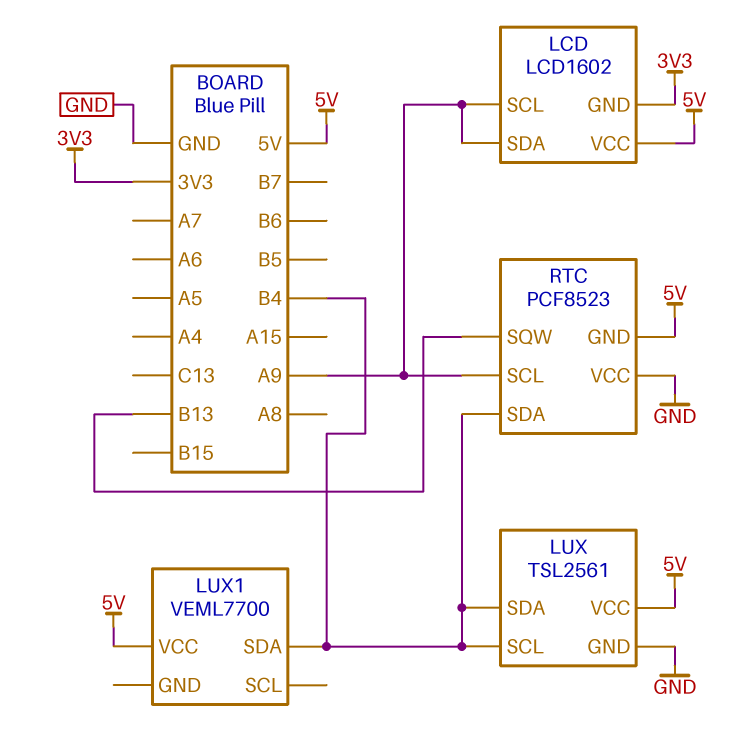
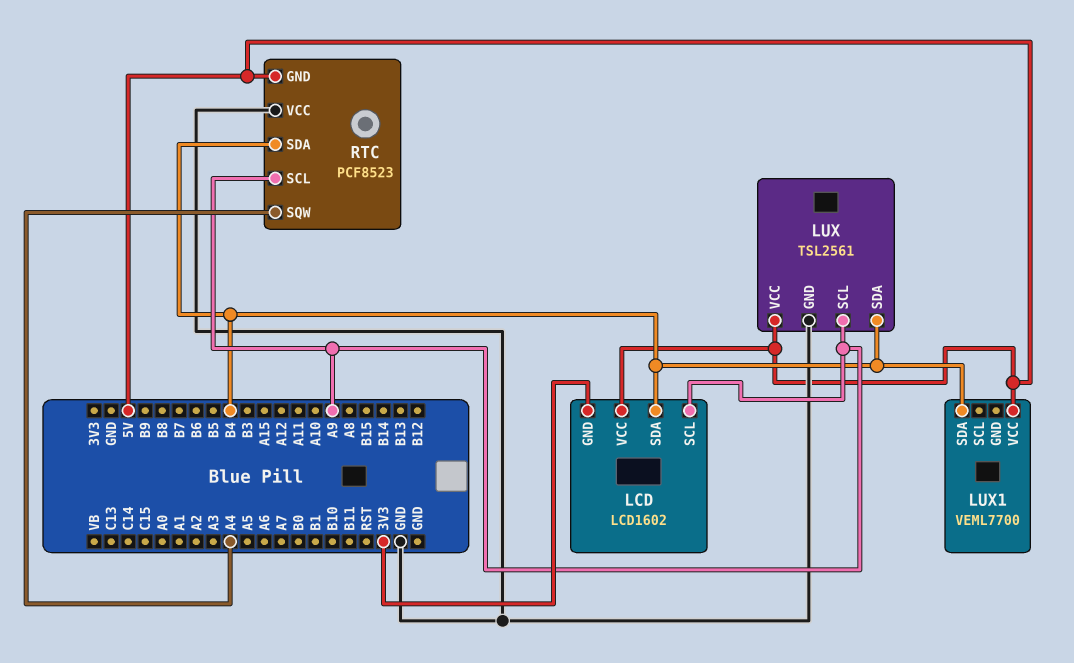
LCD pin SDA: A9 -> B4
LUX pin SCL: B4 -> A9
RTC pin SQW: B13 -> A4

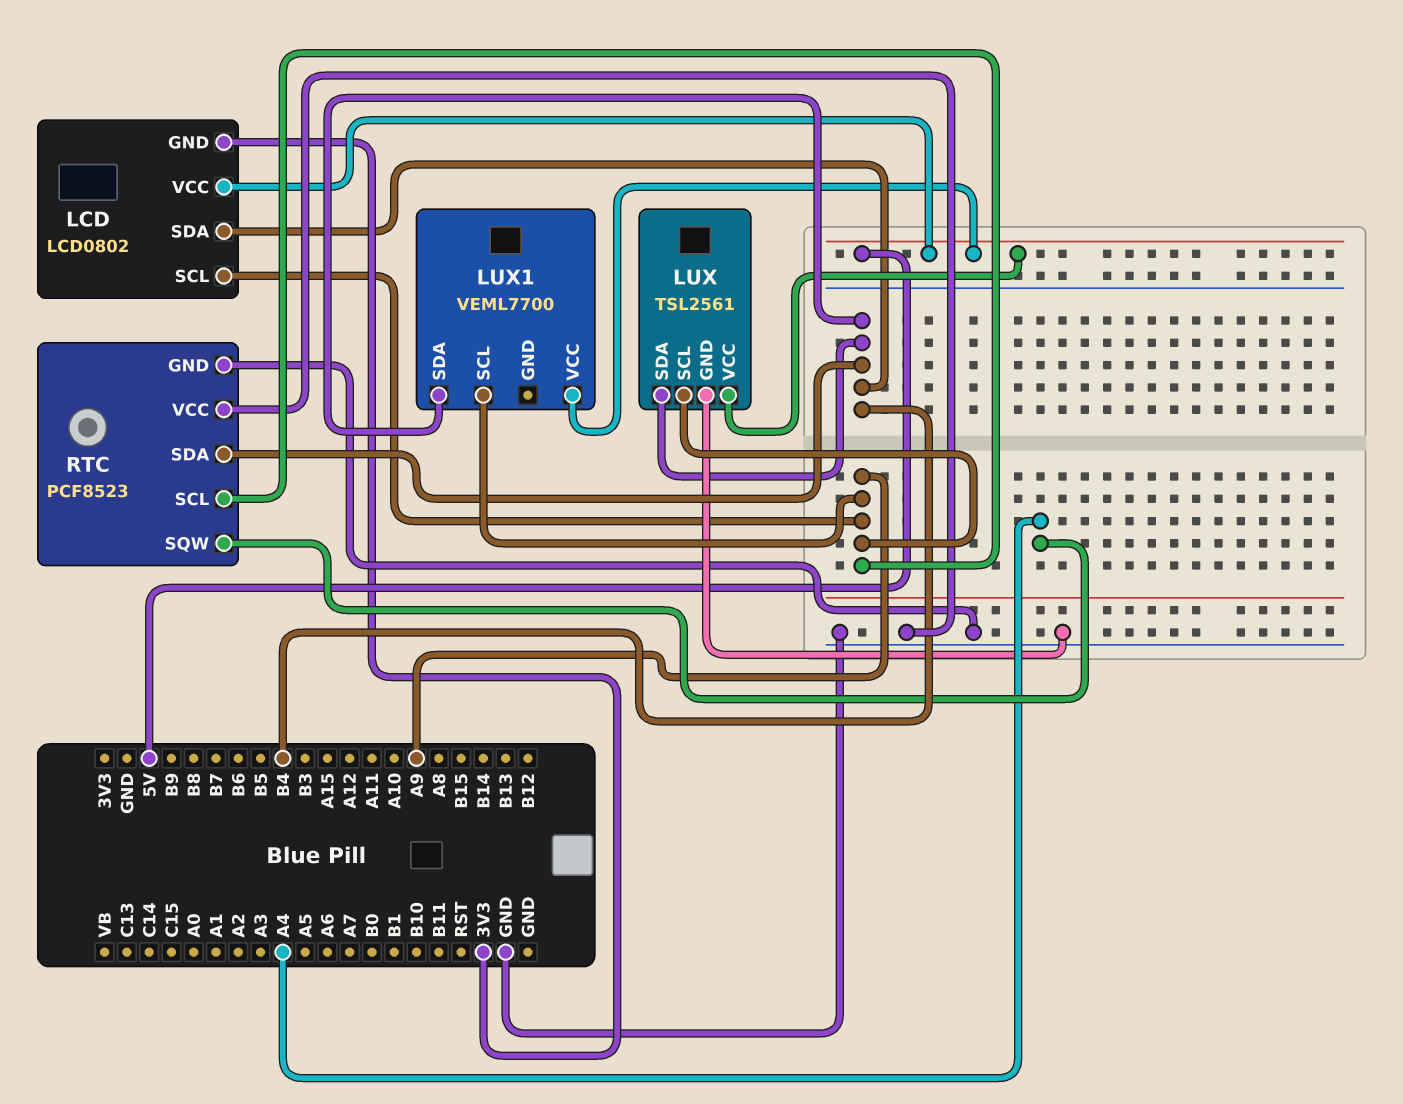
LCD: LCD1602 -> LCD0802
LUX1 pin SCL: none -> A9
RTC pin GND: 5V -> GND

